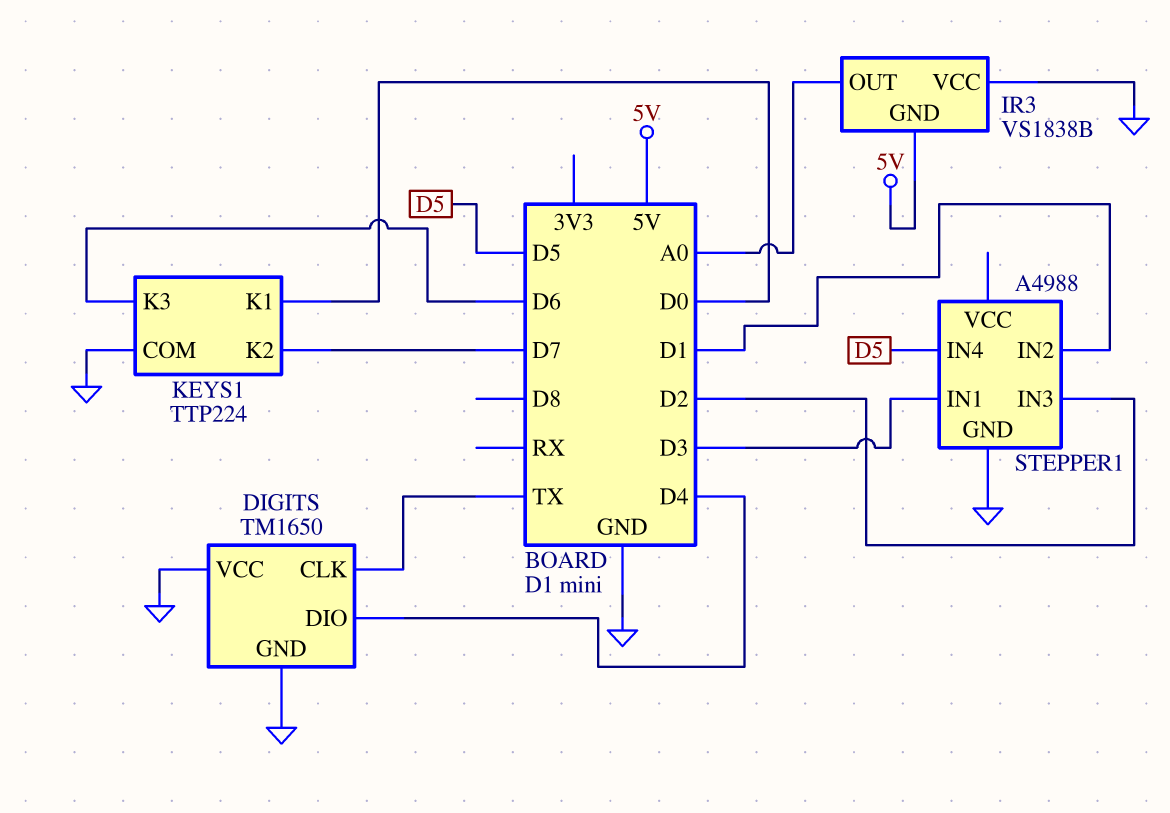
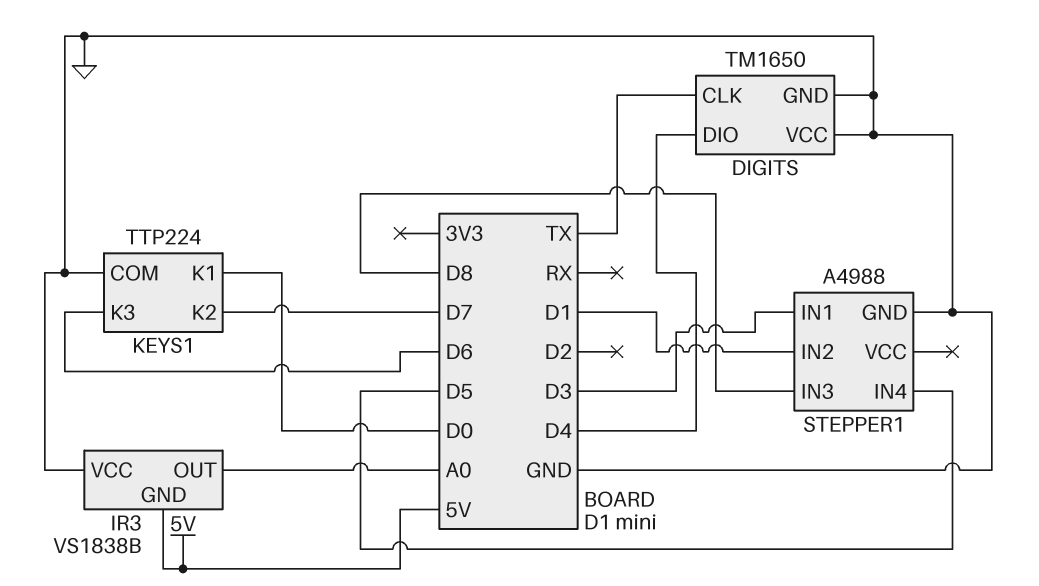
STEPPER1 pin IN3: D2 -> D8

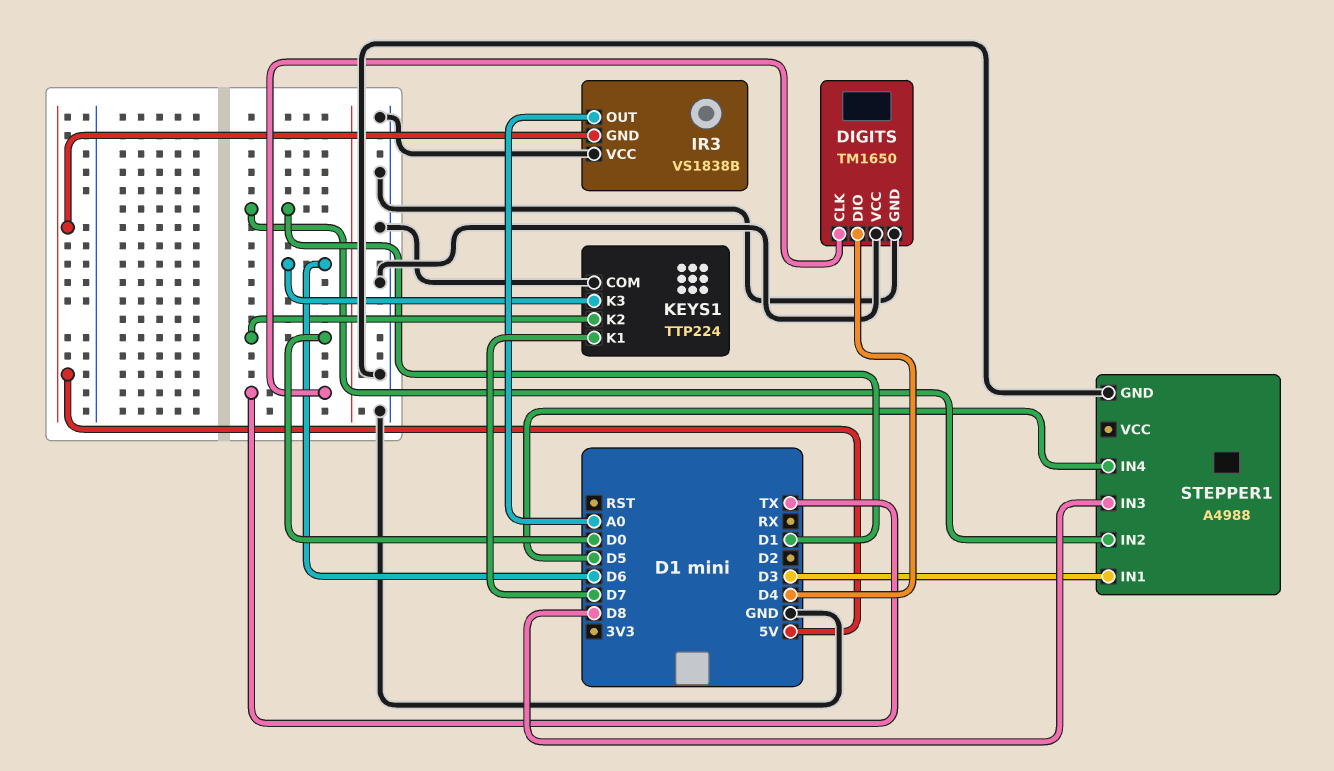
KEYS1 pin K1: D0 -> D7
KEYS1 pin K2: D7 -> D0

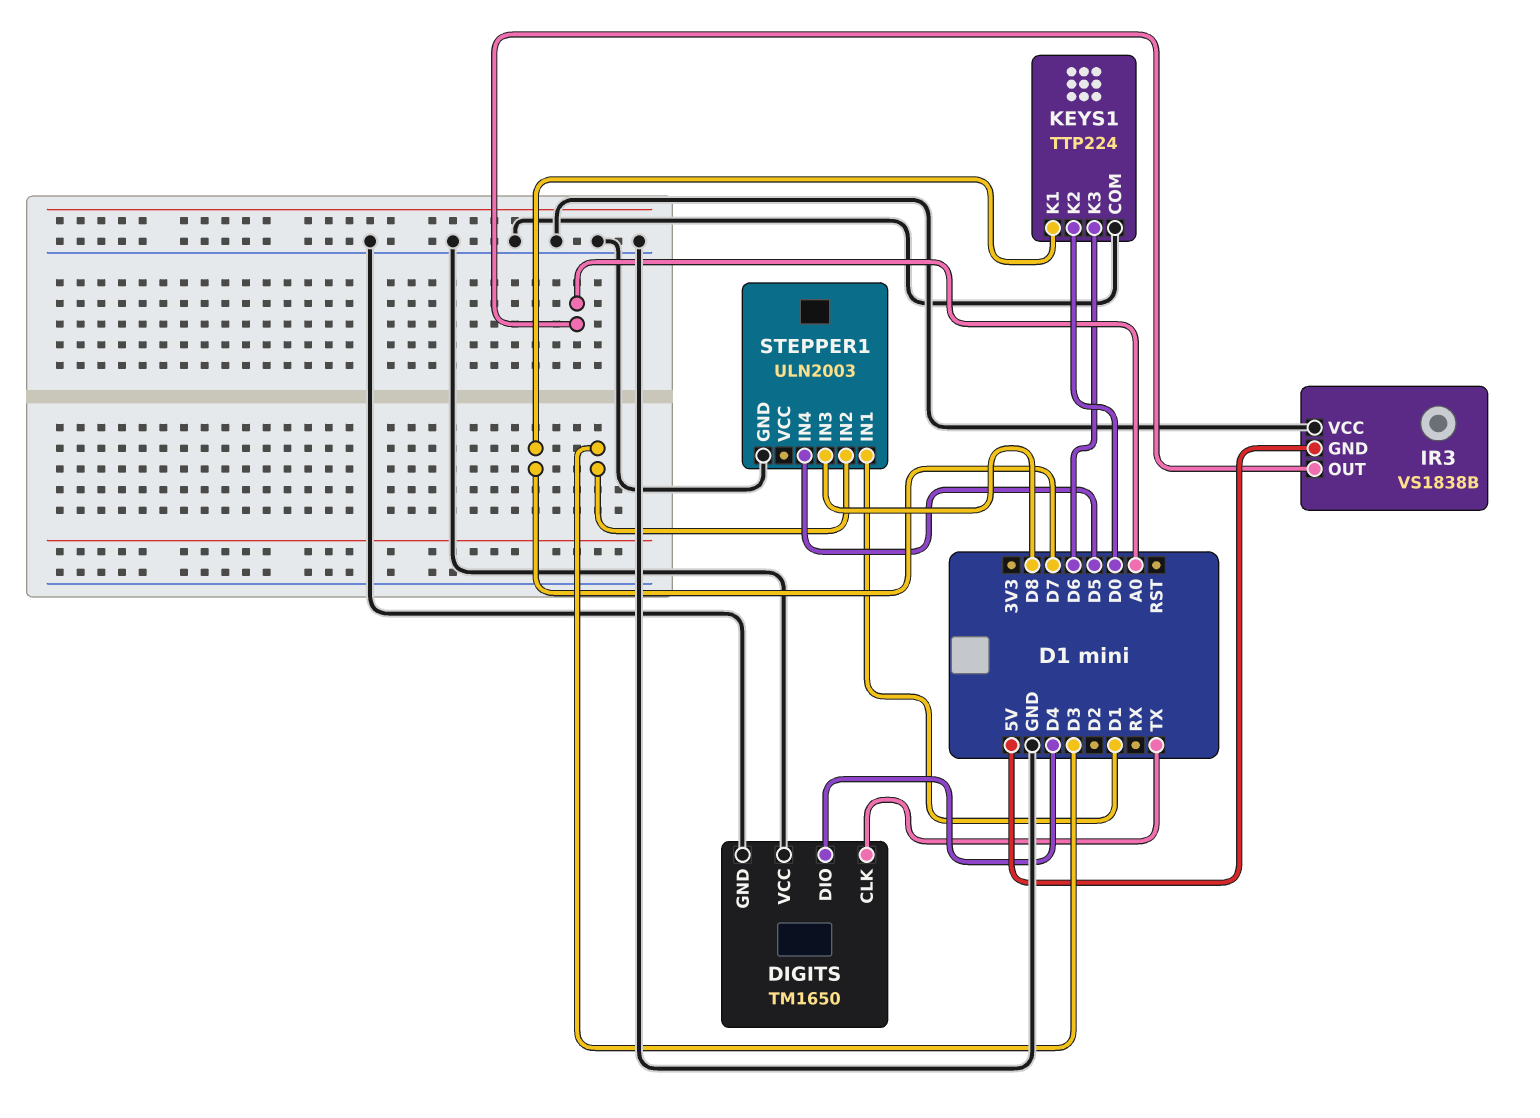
STEPPER1: A4988 -> ULN2003
STEPPER1 pin IN1: D3 -> D1
STEPPER1 pin IN2: D1 -> D3

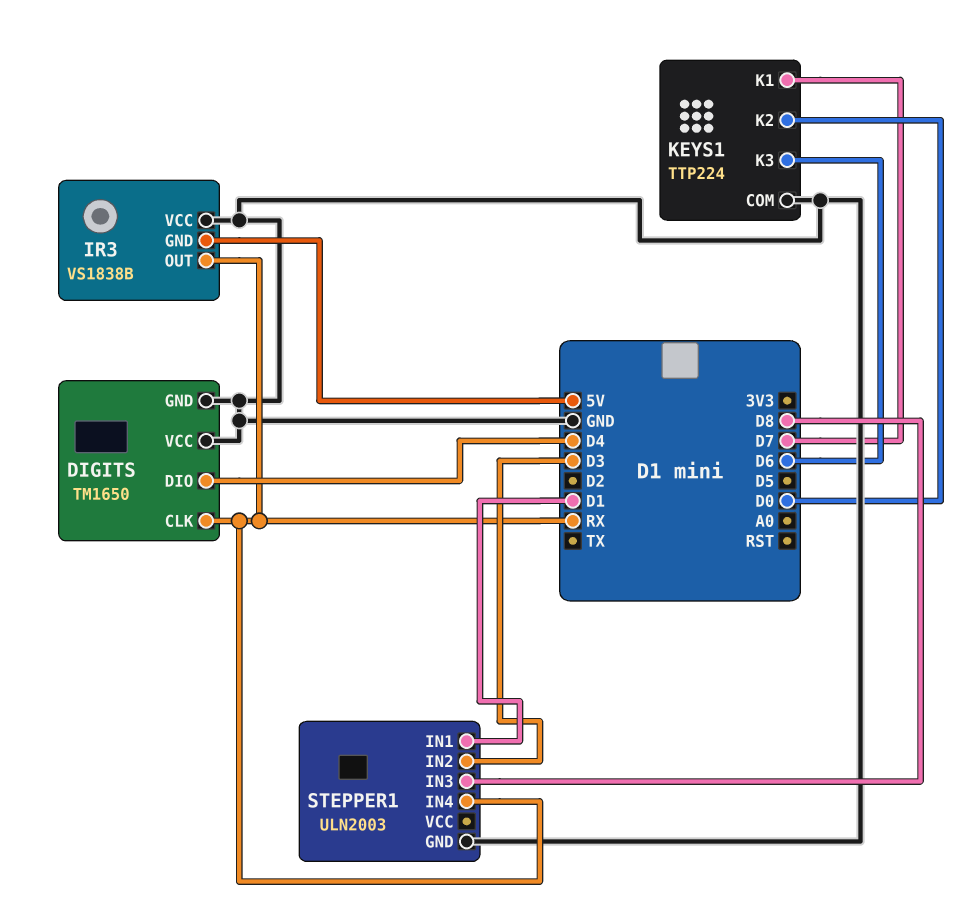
DIGITS pin CLK: TX -> RX
IR3 pin OUT: A0 -> RX
STEPPER1 pin IN4: D5 -> RX

